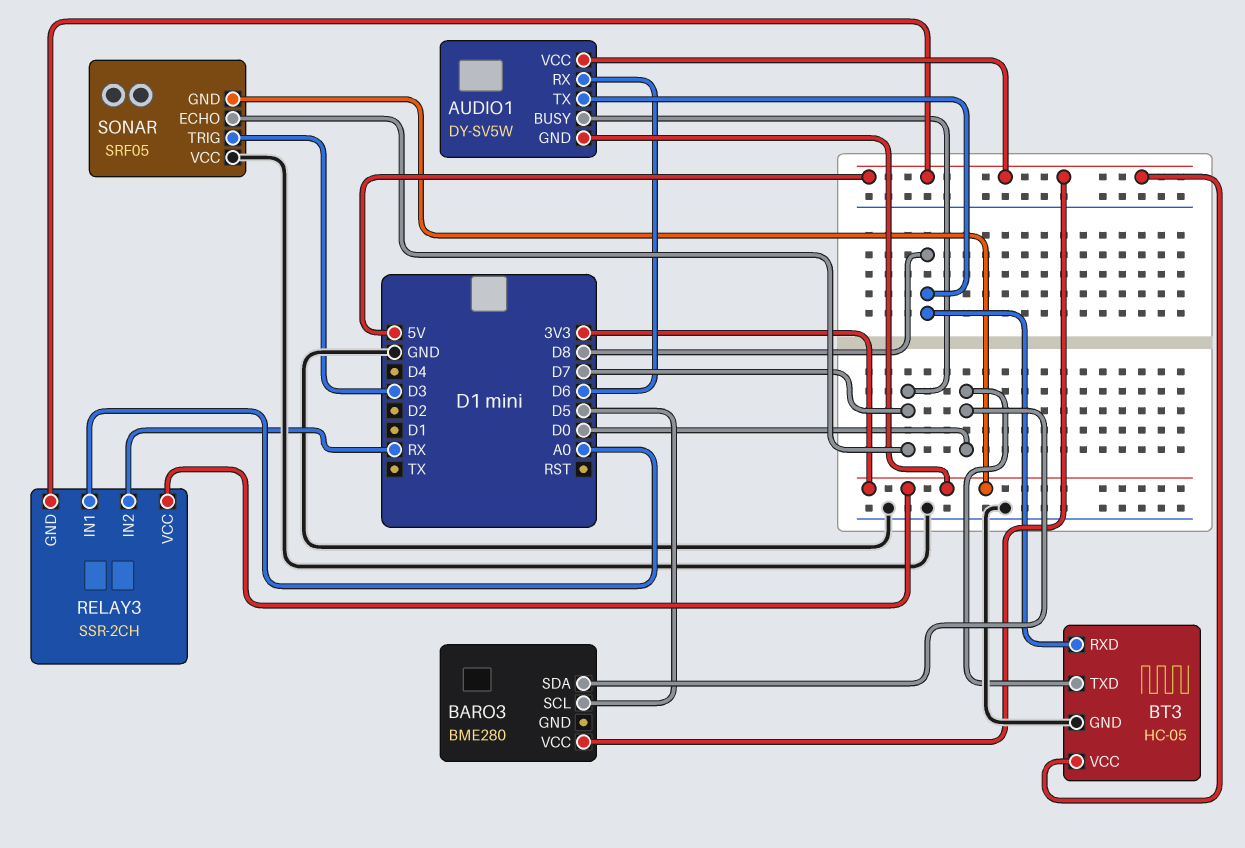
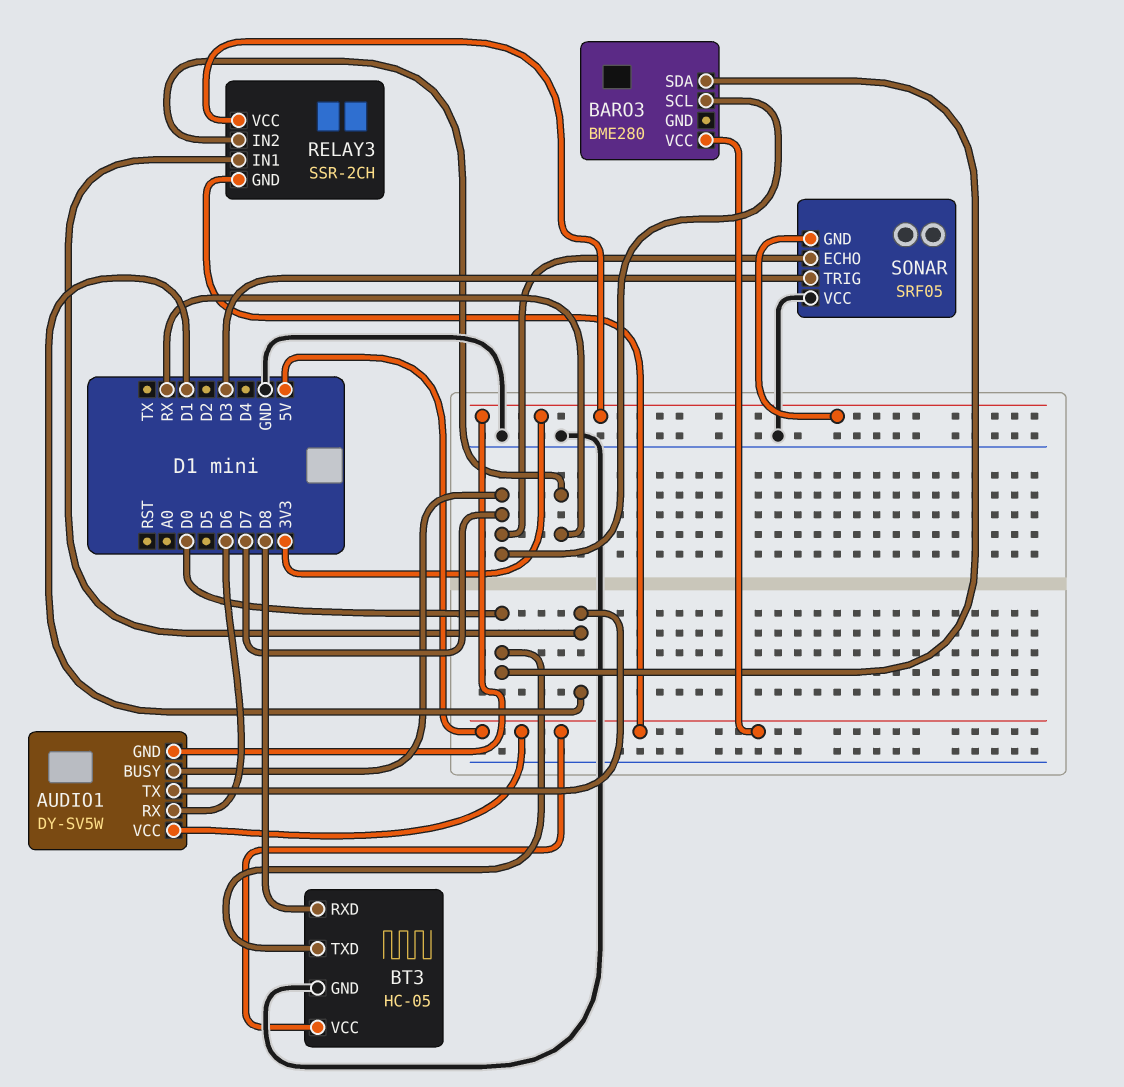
AUDIO1 pin TX: D8 -> D1
BARO3 pin SCL: D5 -> D7
RELAY3 pin IN1: A0 -> D1

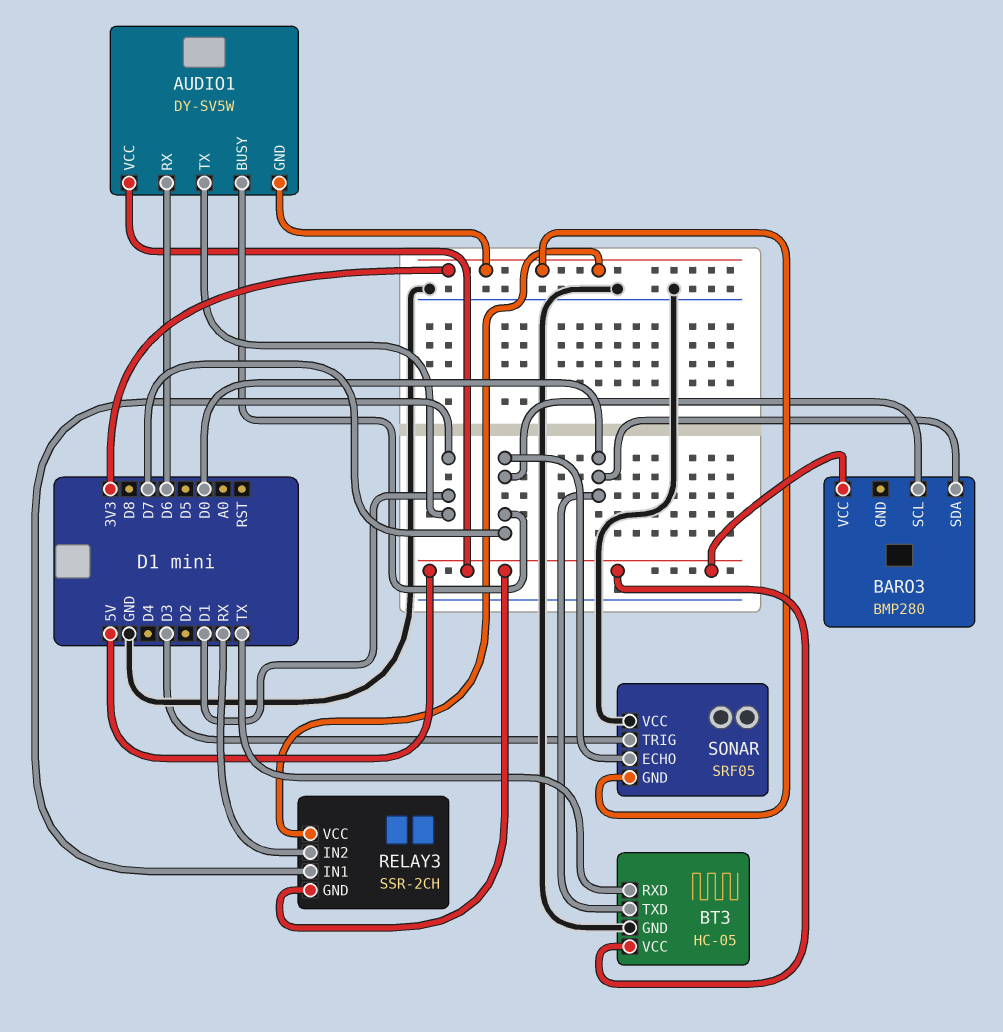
BARO3: BME280 -> BMP280
BT3 pin RXD: D8 -> TX

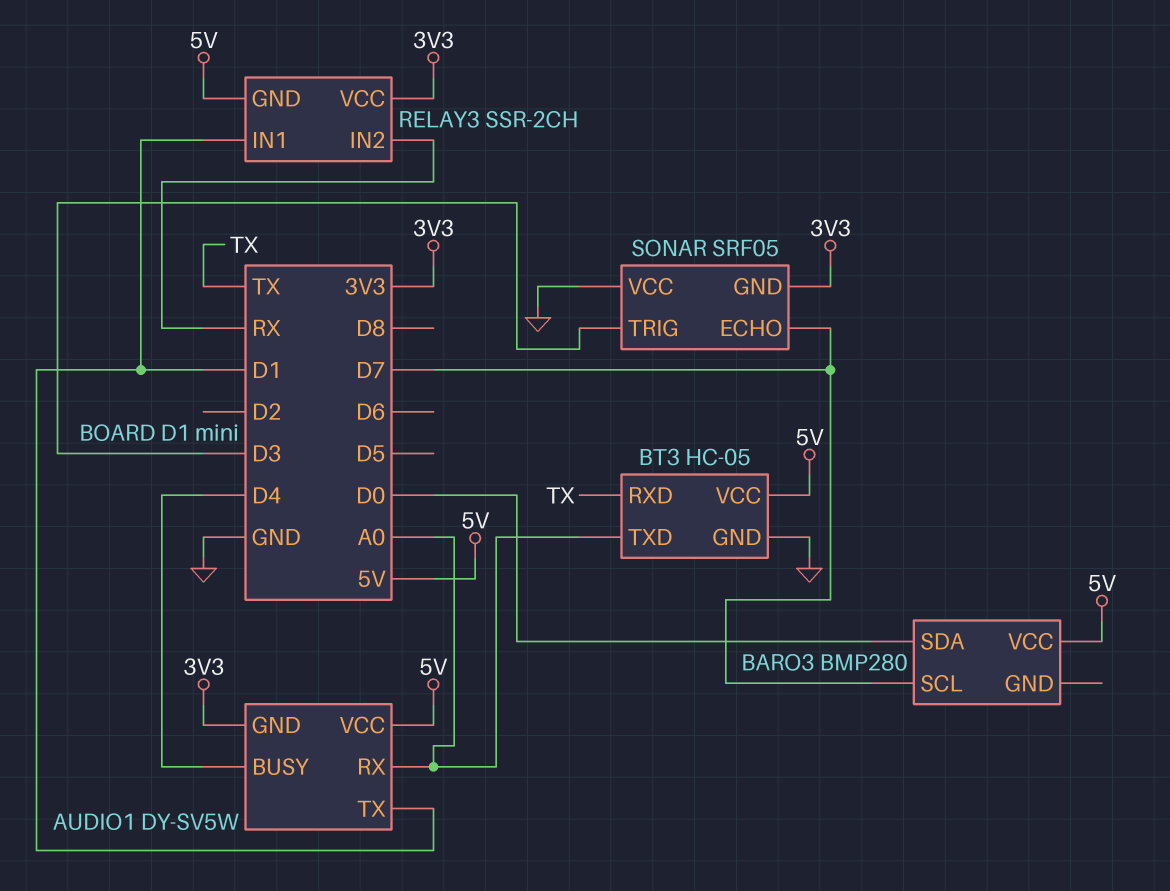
AUDIO1 pin BUSY: D7 -> D4
AUDIO1 pin RX: D6 -> A0
BT3 pin TXD: D0 -> A0

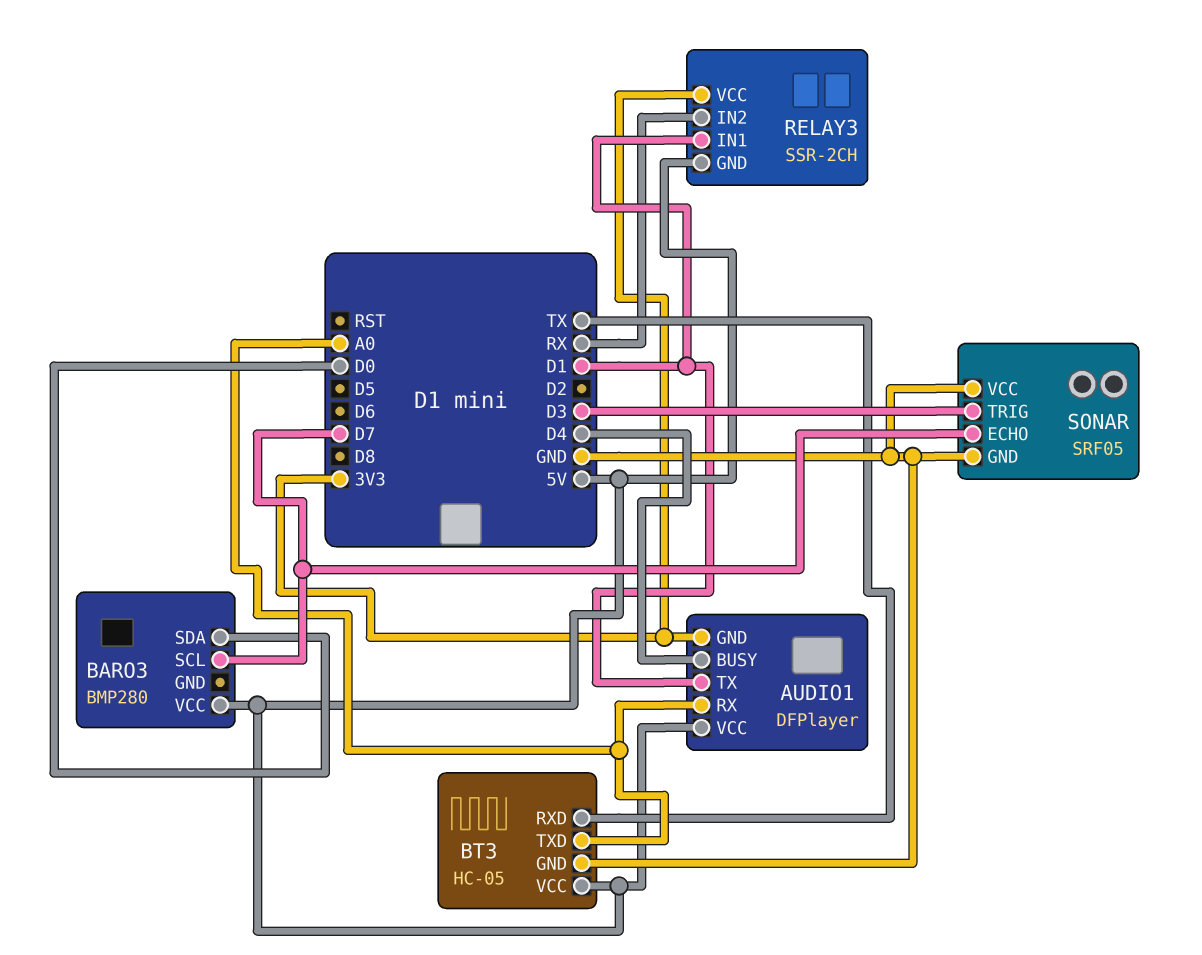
AUDIO1: DY-SV5W -> DFPlayer
SONAR pin GND: 3V3 -> GND

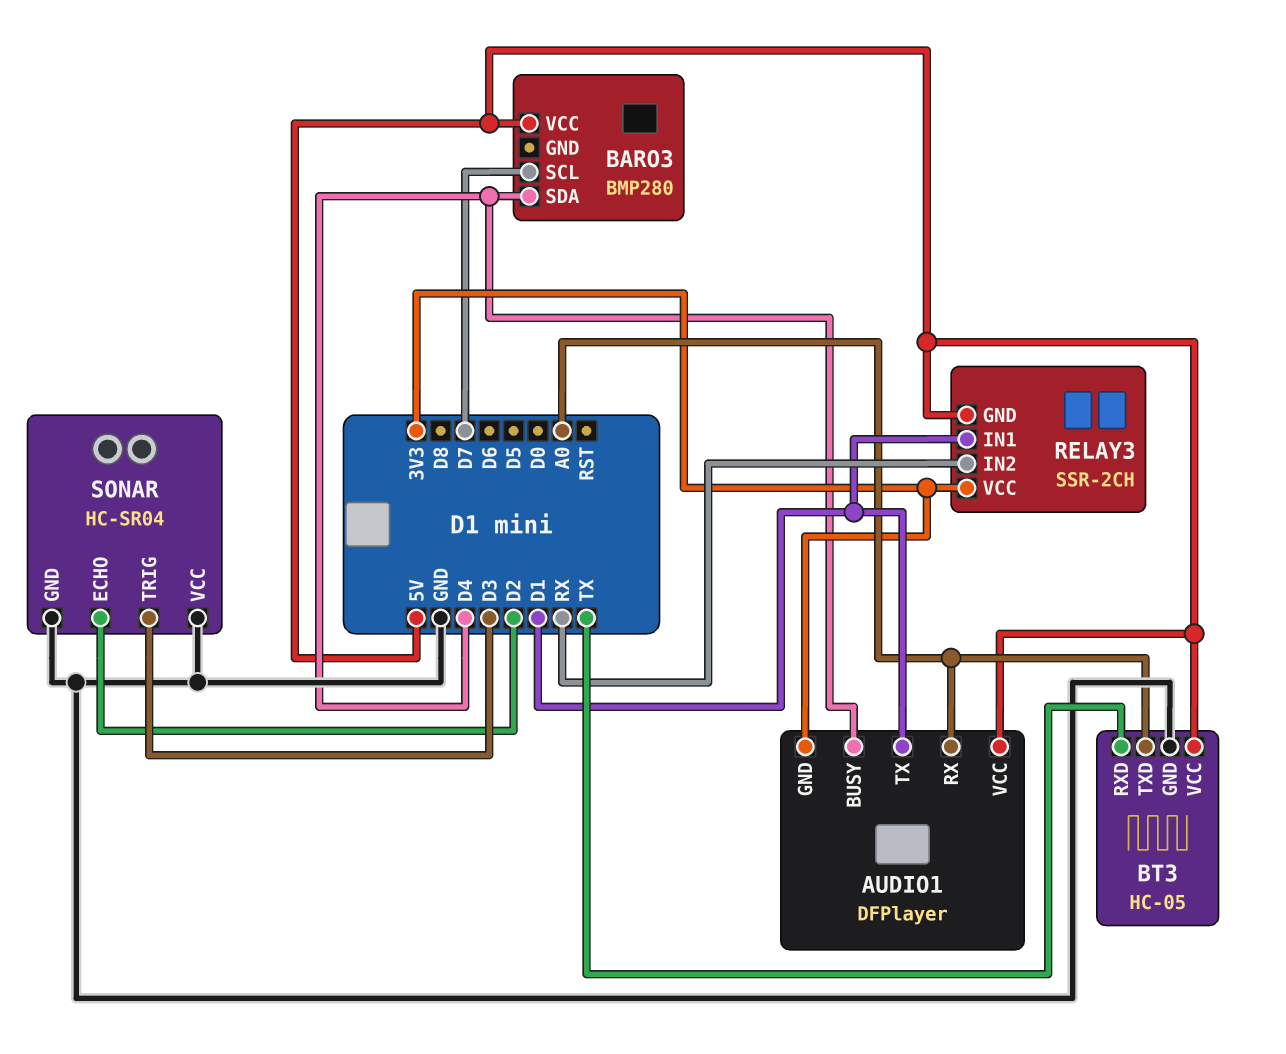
BARO3 pin SDA: D0 -> D4
SONAR: SRF05 -> HC-SR04
SONAR pin ECHO: D7 -> D2

